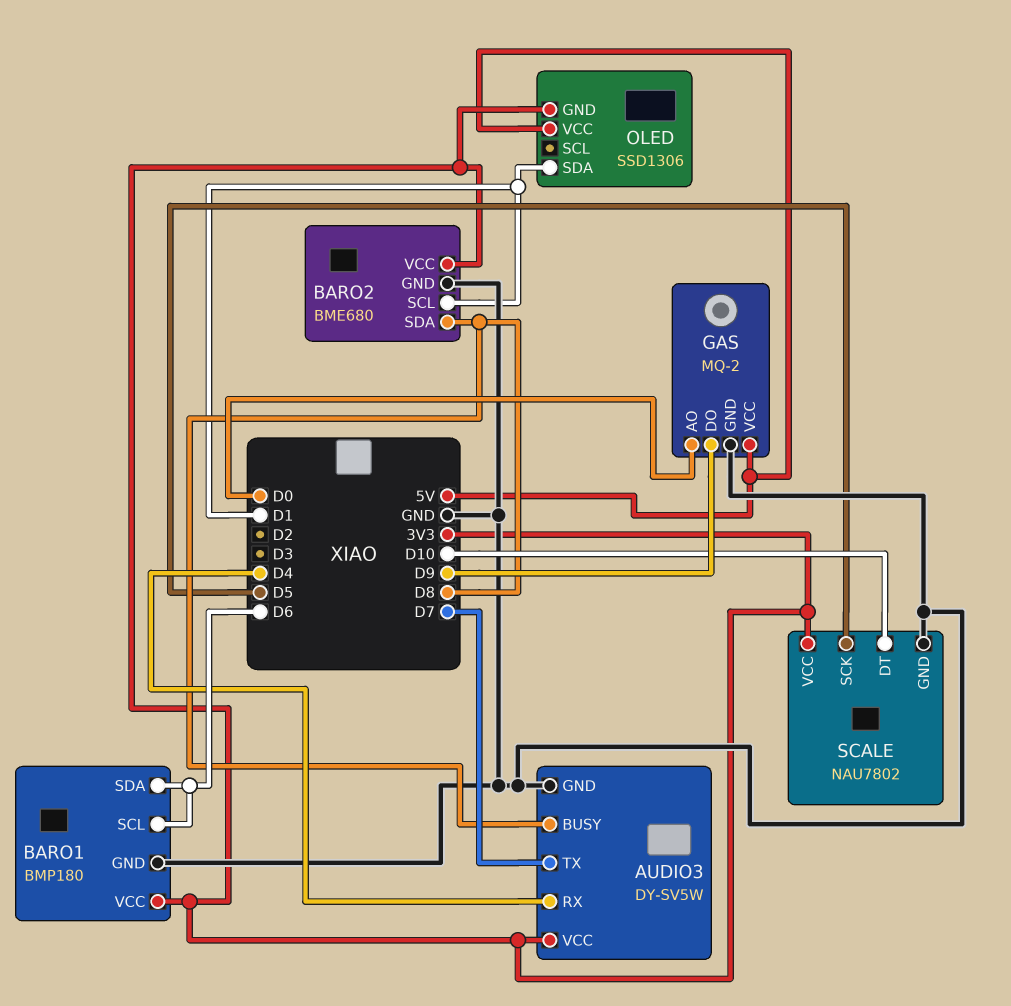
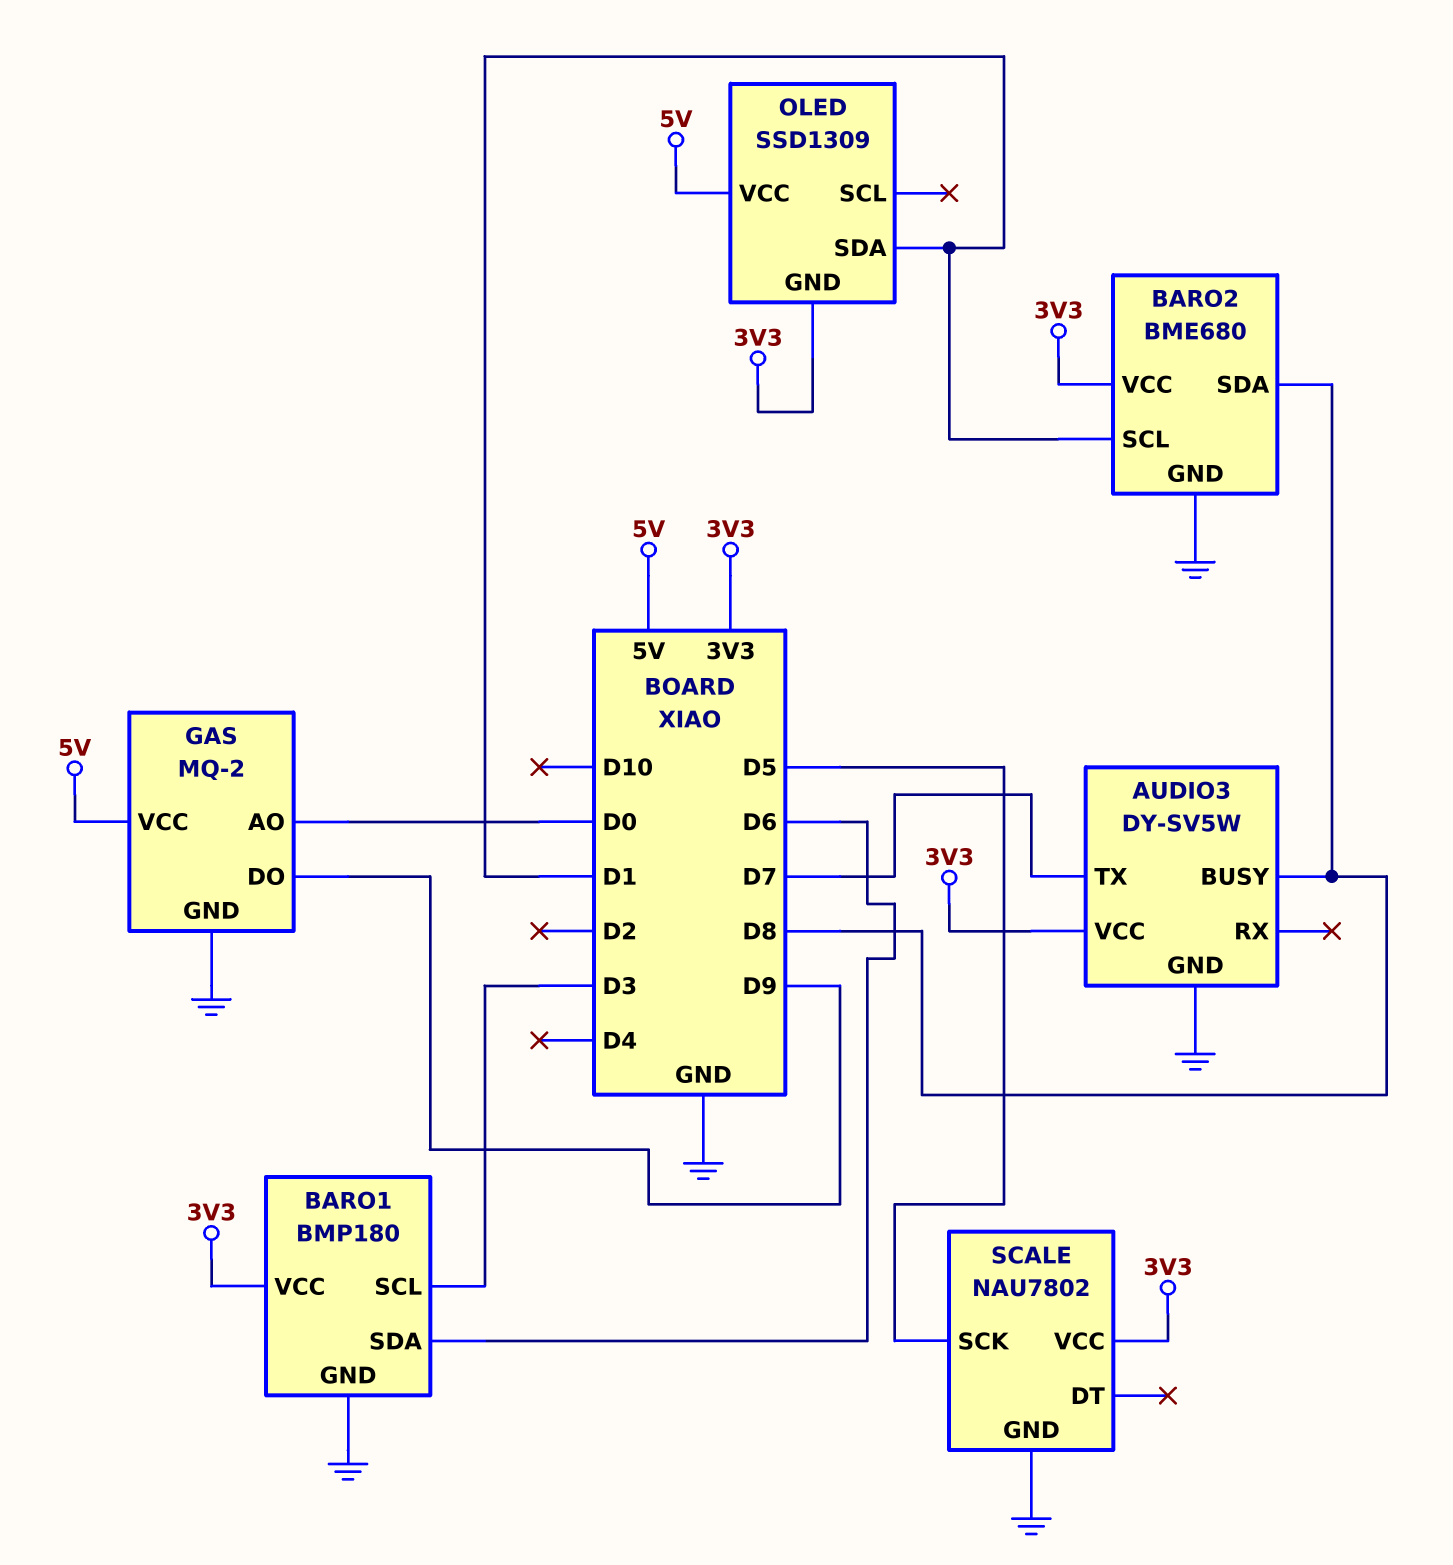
AUDIO3 pin RX: D4 -> none
BARO1 pin SCL: D6 -> D3
OLED: SSD1306 -> SSD1309
SCALE pin DT: D10 -> none

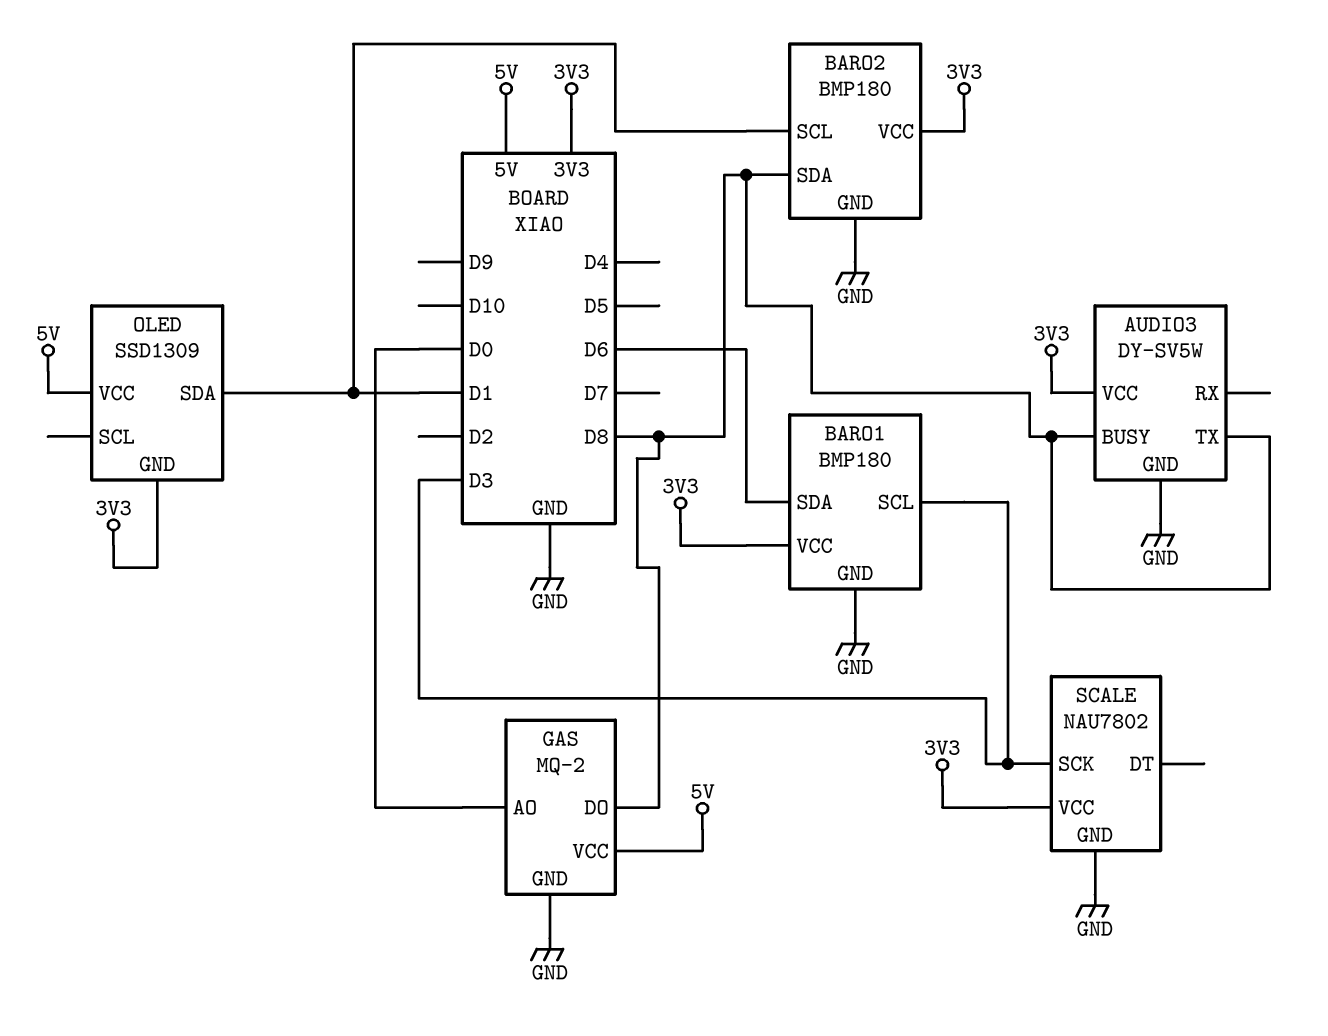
AUDIO3 pin TX: D7 -> D8
BARO2: BME680 -> BMP180
GAS pin DO: D9 -> D8
SCALE pin SCK: D5 -> D3

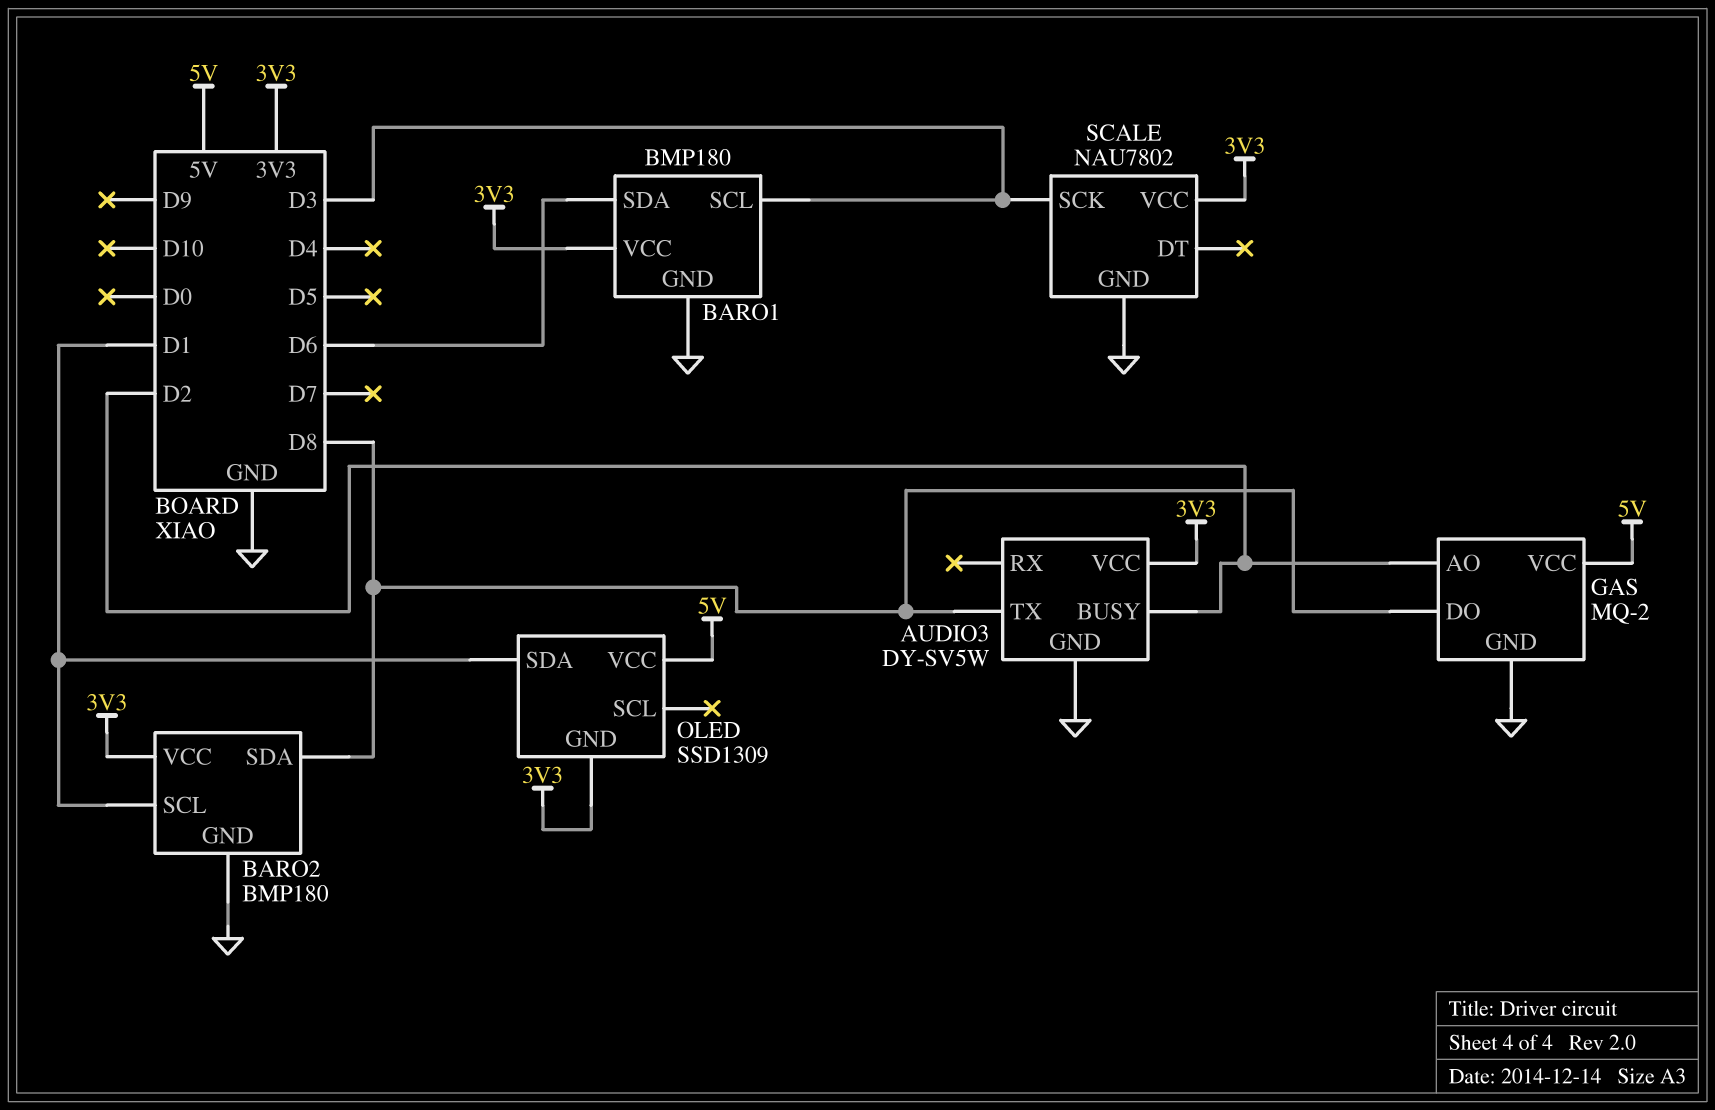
AUDIO3 pin BUSY: D8 -> D2
GAS pin AO: D0 -> D2

